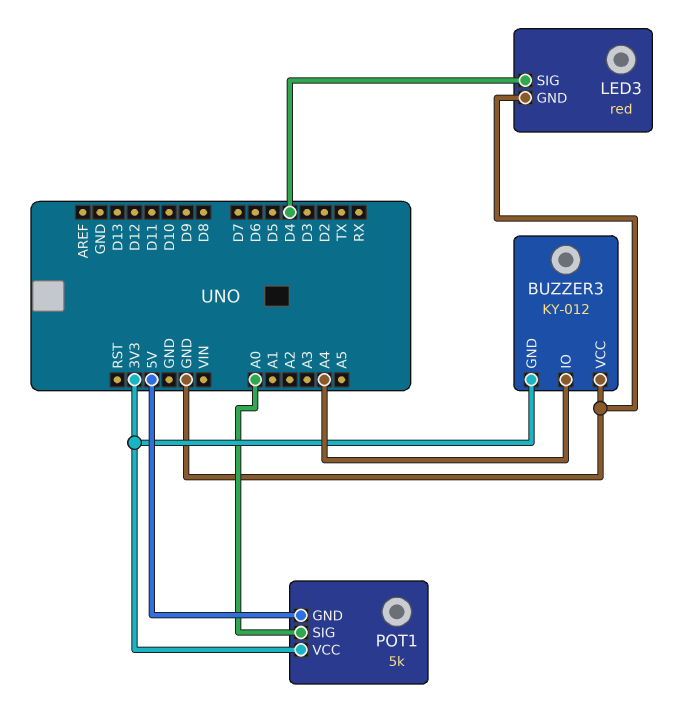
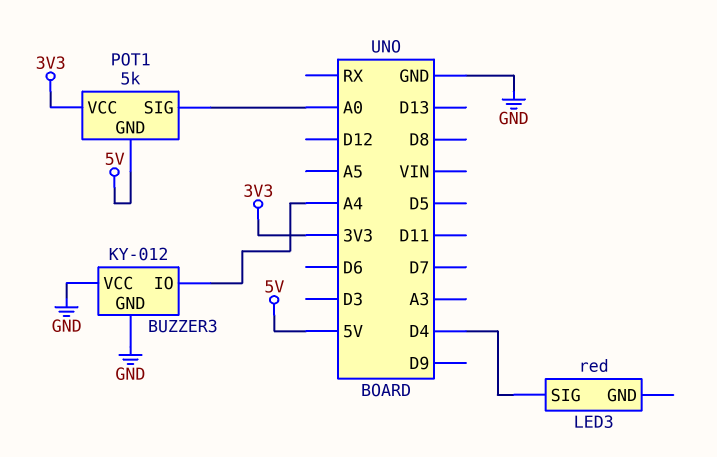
BUZZER3 pin GND: 3V3 -> GND
LED3 pin GND: GND -> none

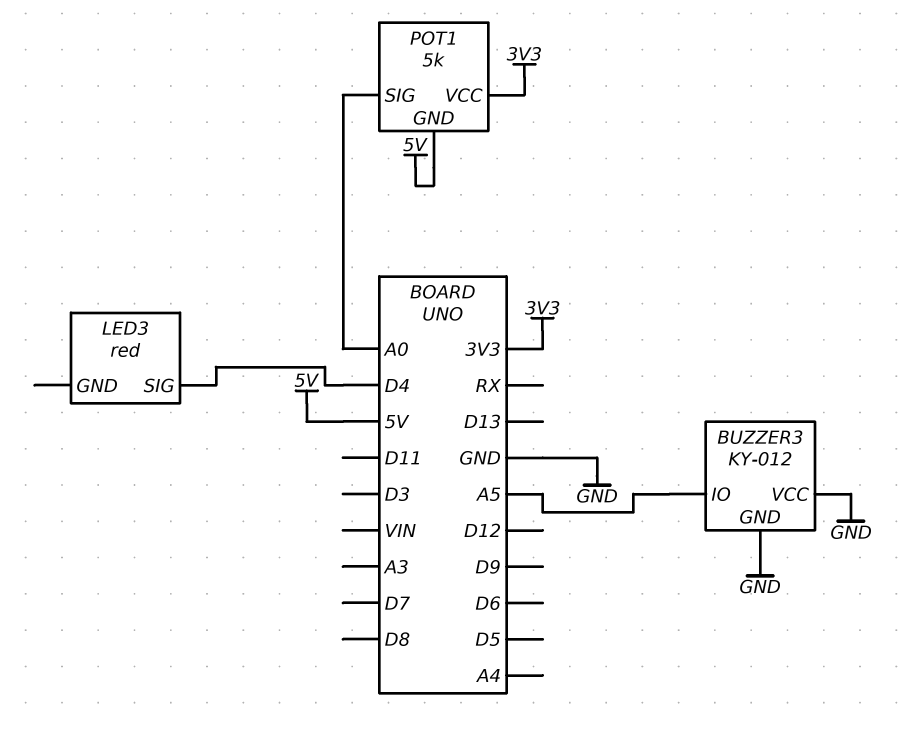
BUZZER3 pin IO: A4 -> A5

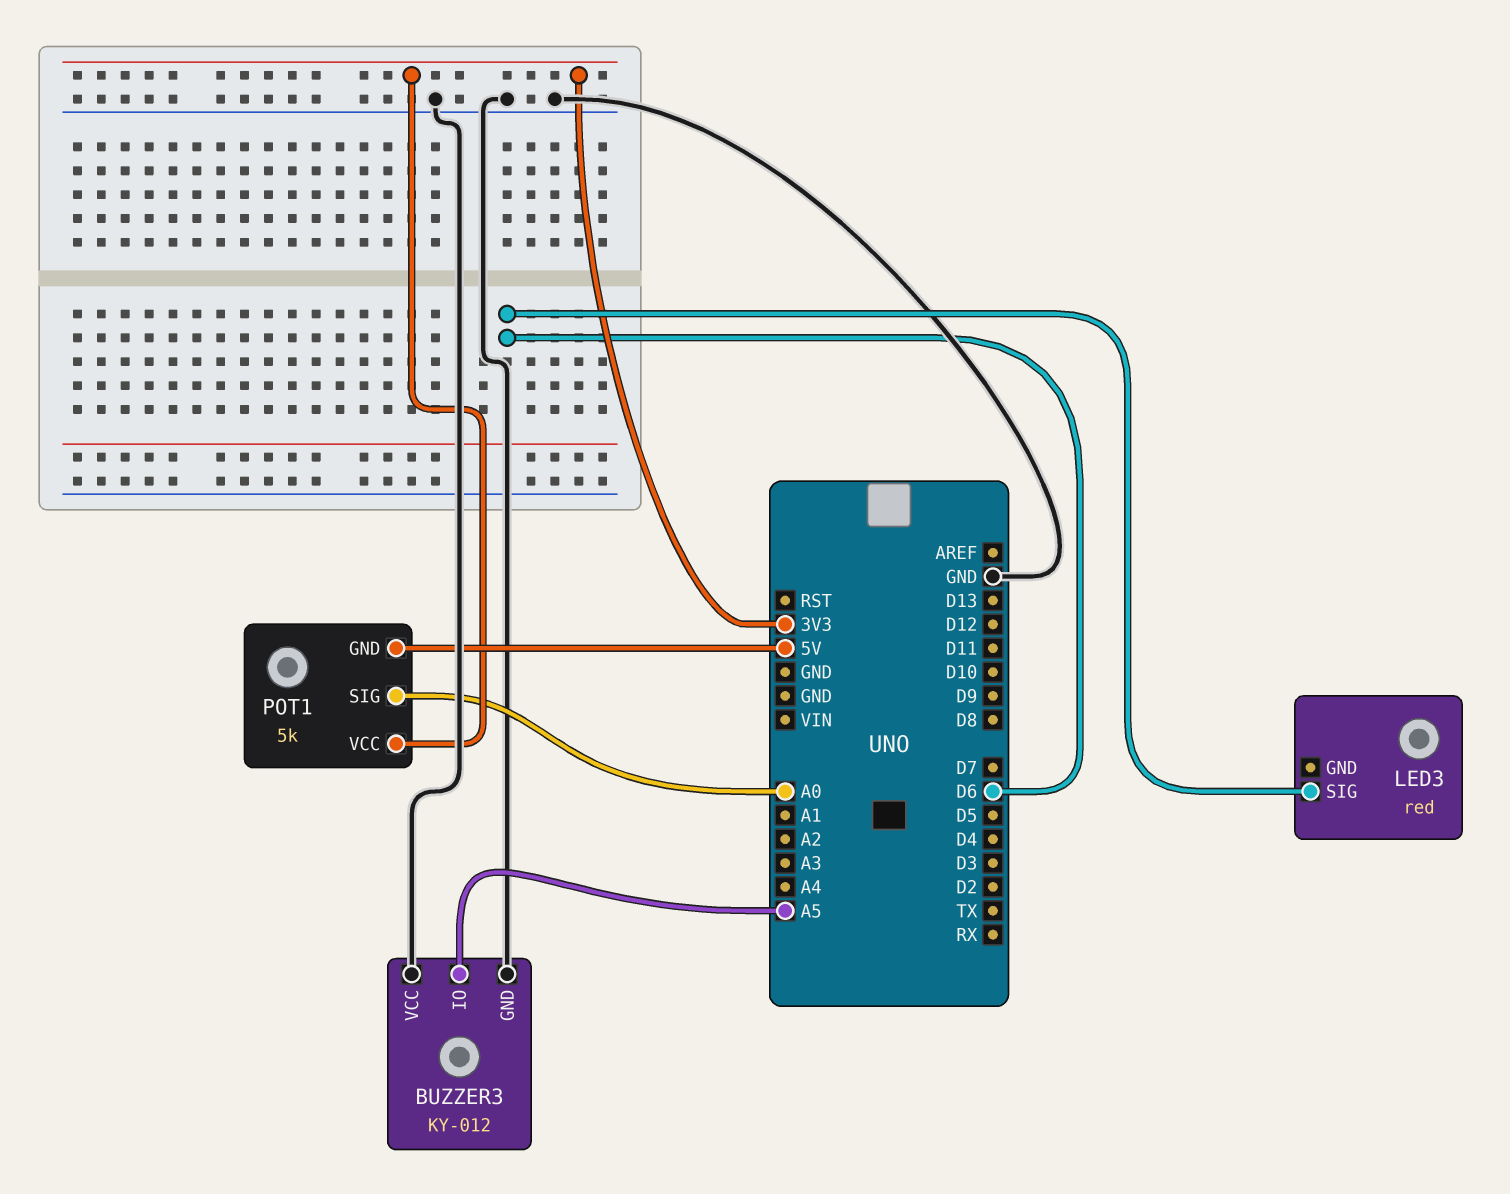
LED3 pin SIG: D4 -> D6

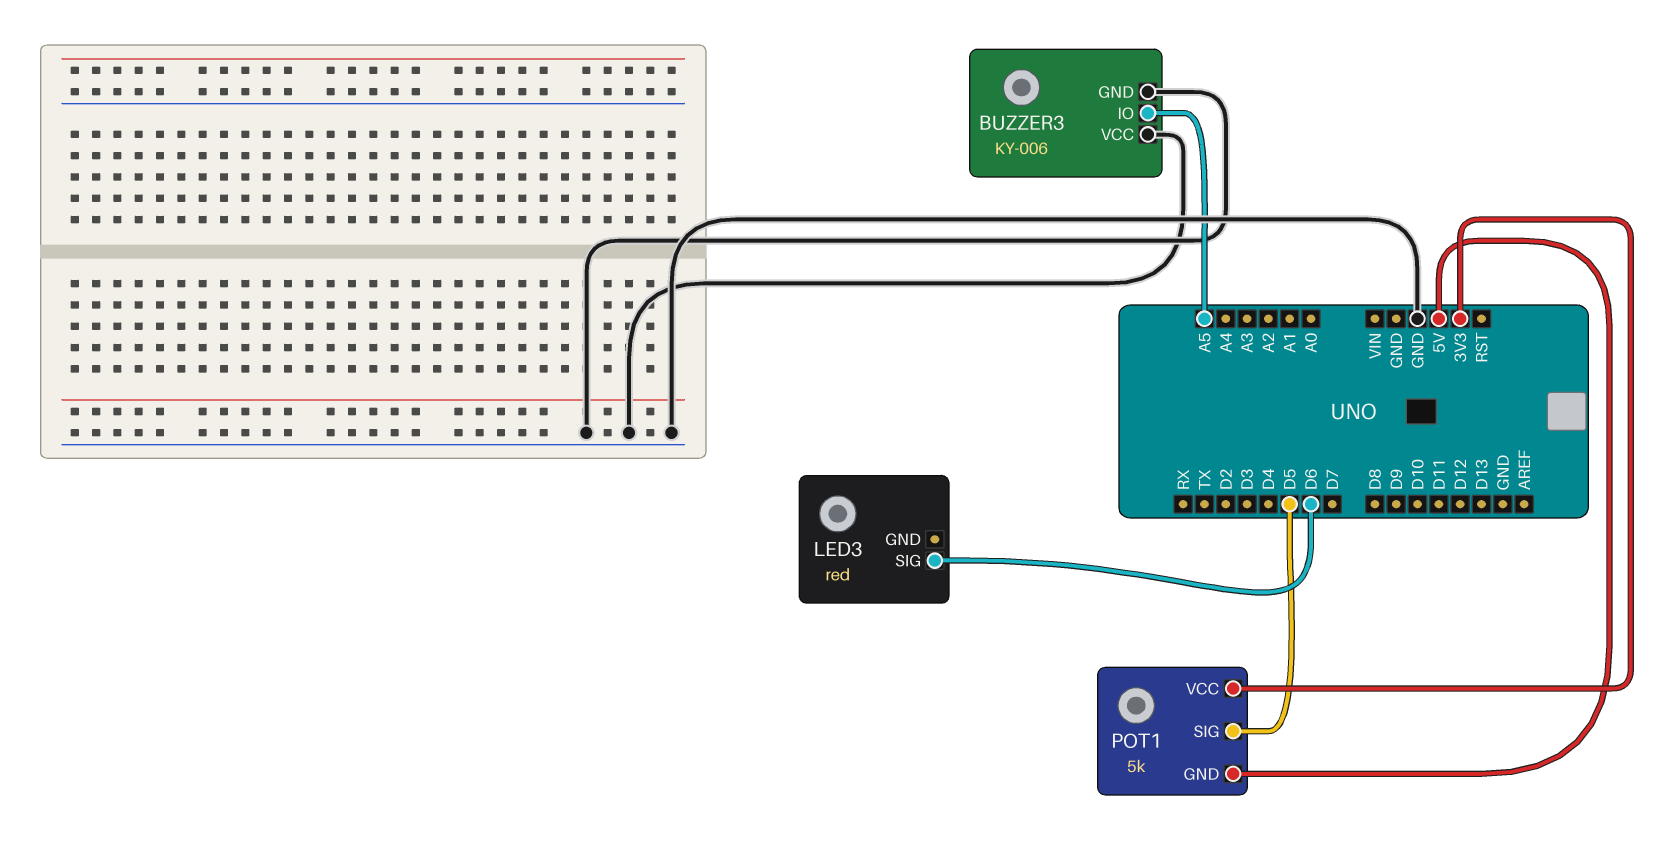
BUZZER3: KY-012 -> KY-006
POT1 pin SIG: A0 -> D5

